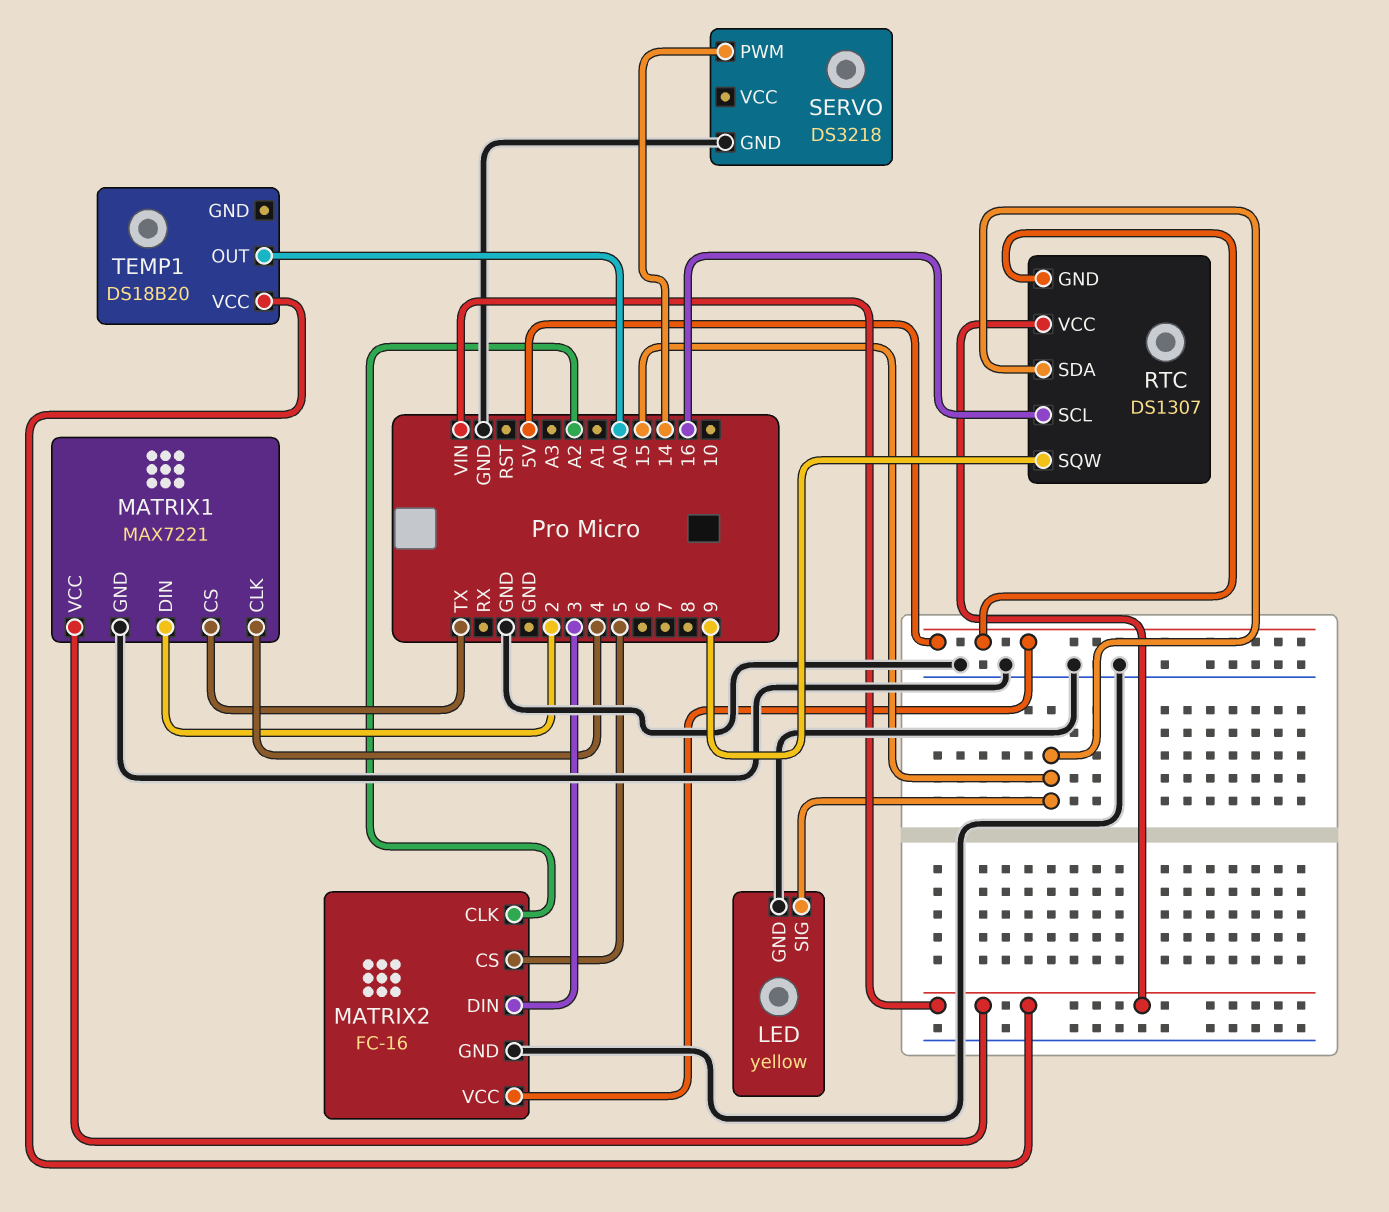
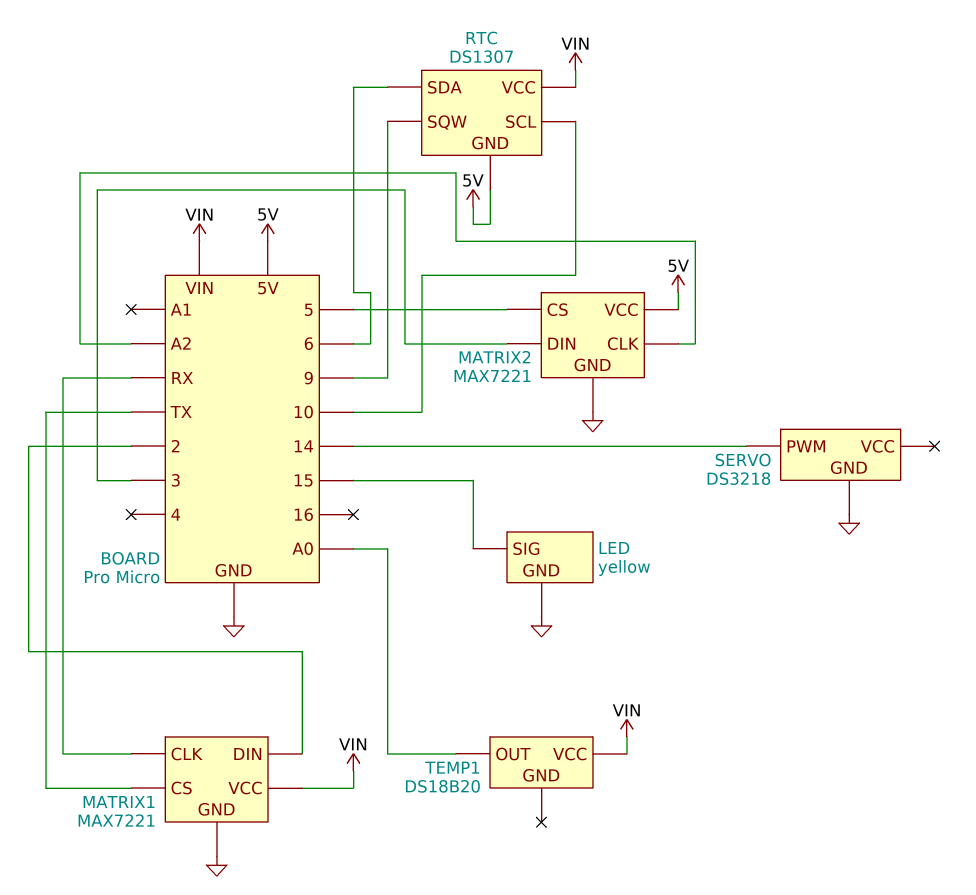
MATRIX1 pin CLK: 4 -> RX
MATRIX2: FC-16 -> MAX7221
RTC pin SCL: 16 -> 10
RTC pin SDA: 15 -> 6

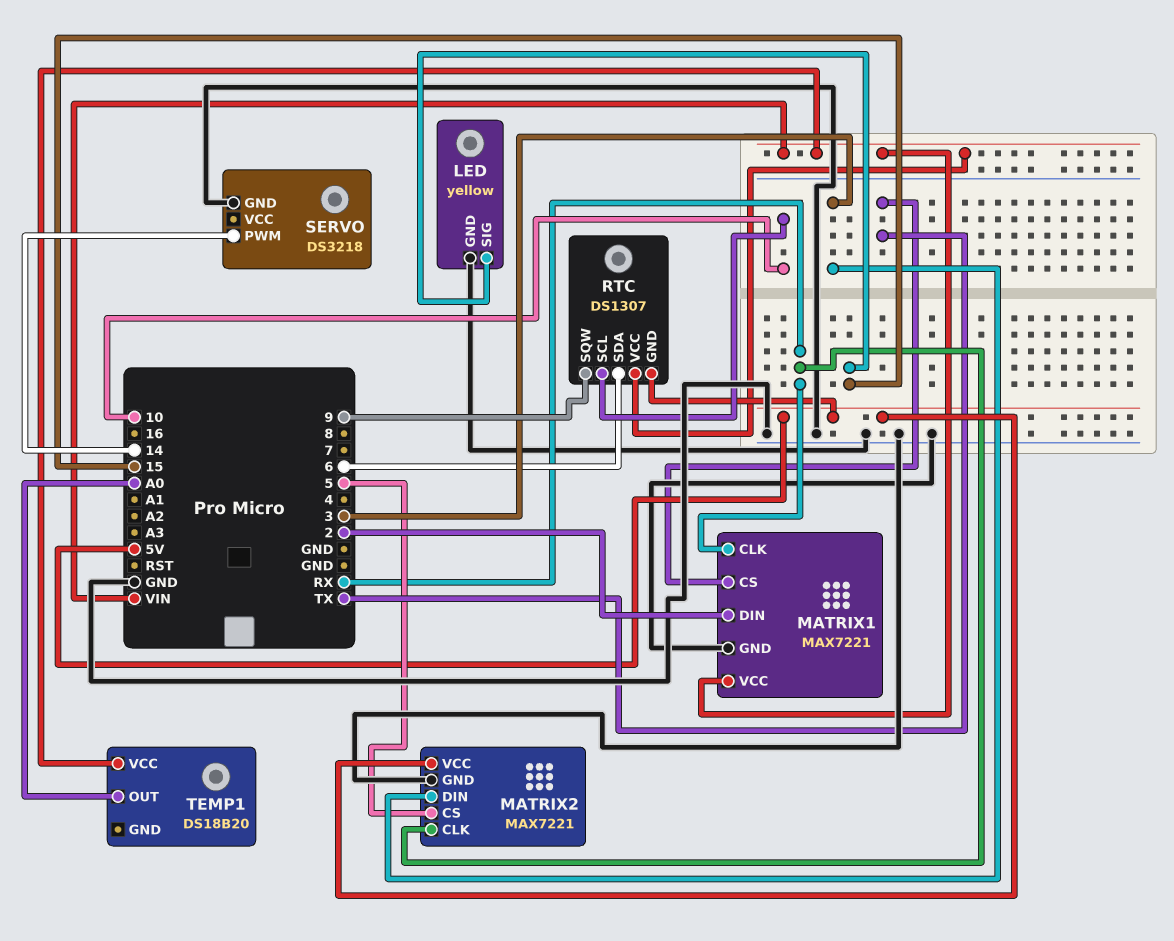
MATRIX2 pin CLK: A2 -> RX

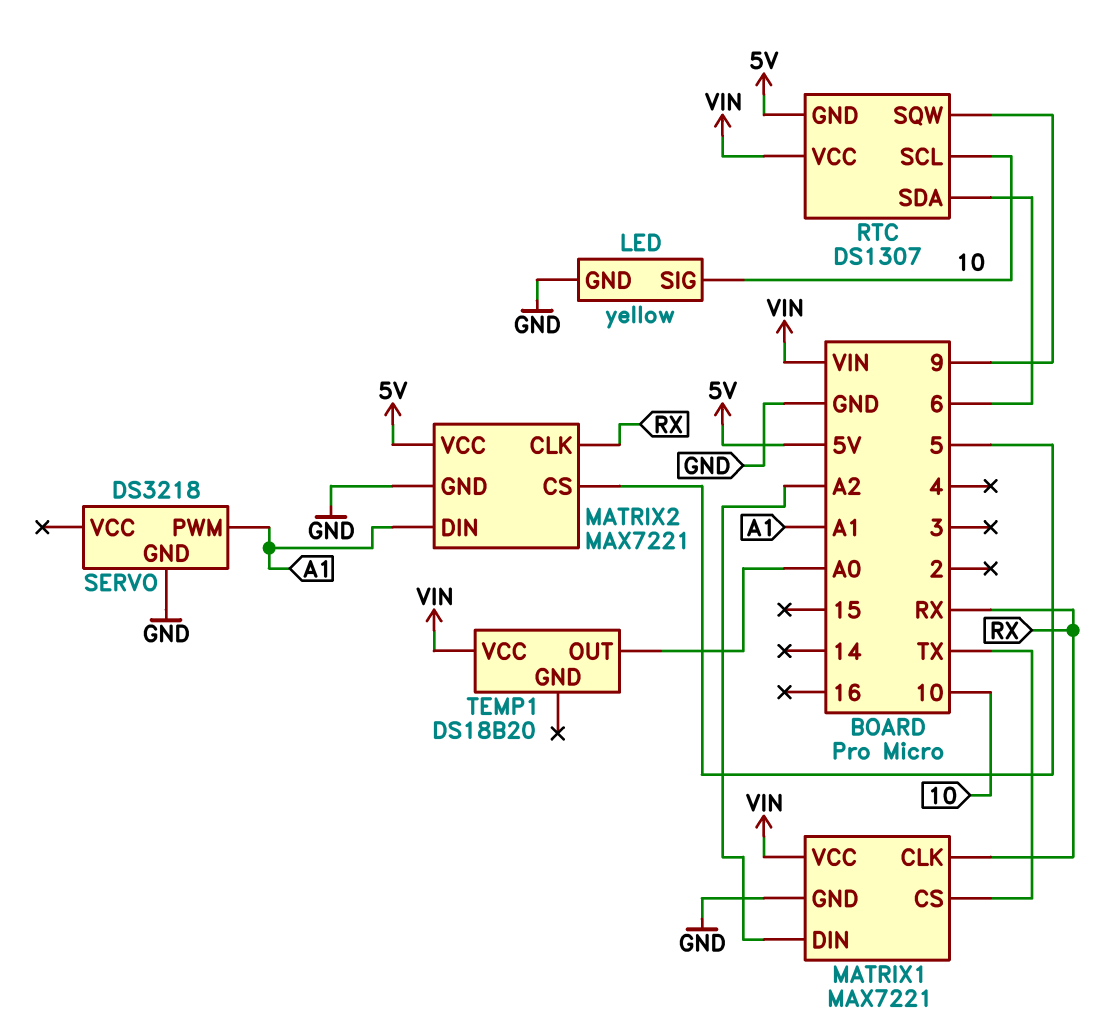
LED pin SIG: 15 -> 10
MATRIX1 pin DIN: 2 -> A2
MATRIX2 pin DIN: 3 -> A1
SERVO pin PWM: 14 -> A1

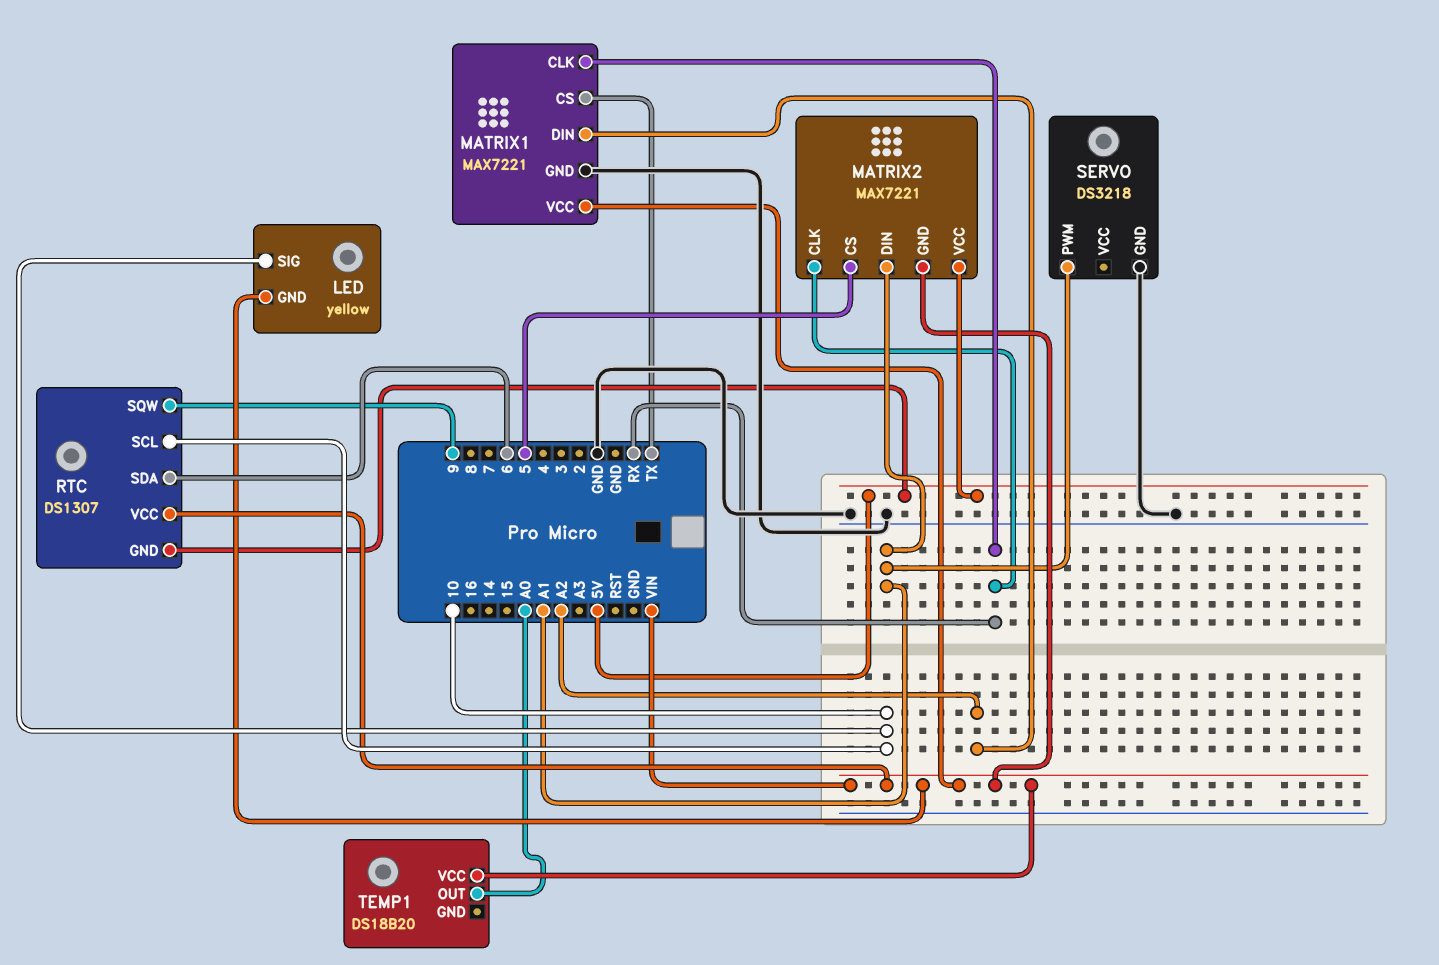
LED pin GND: GND -> VIN
MATRIX2 pin GND: GND -> VIN

